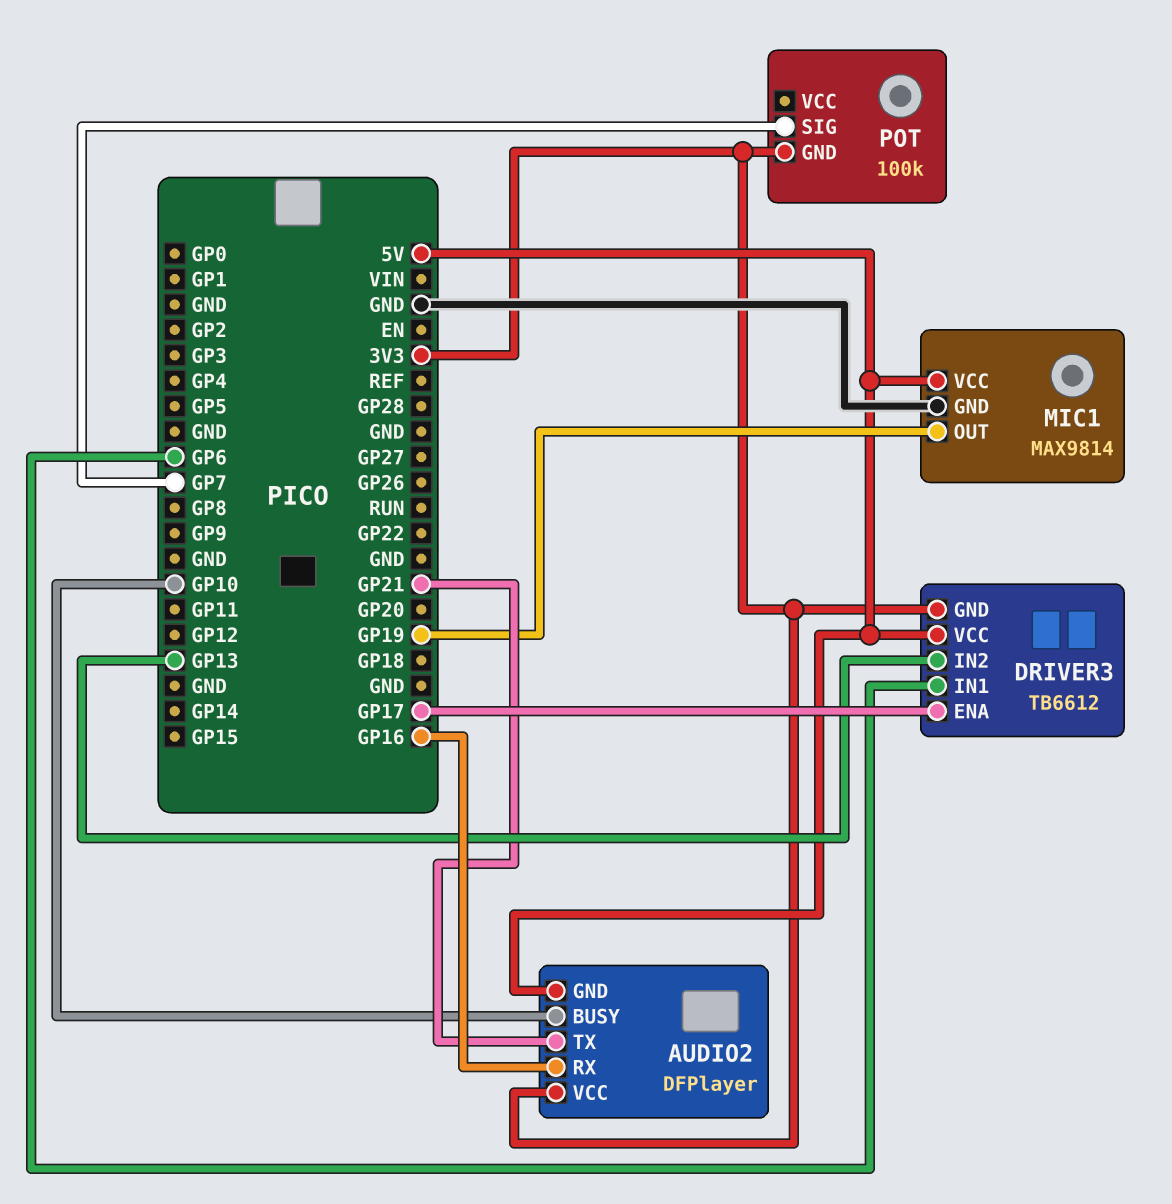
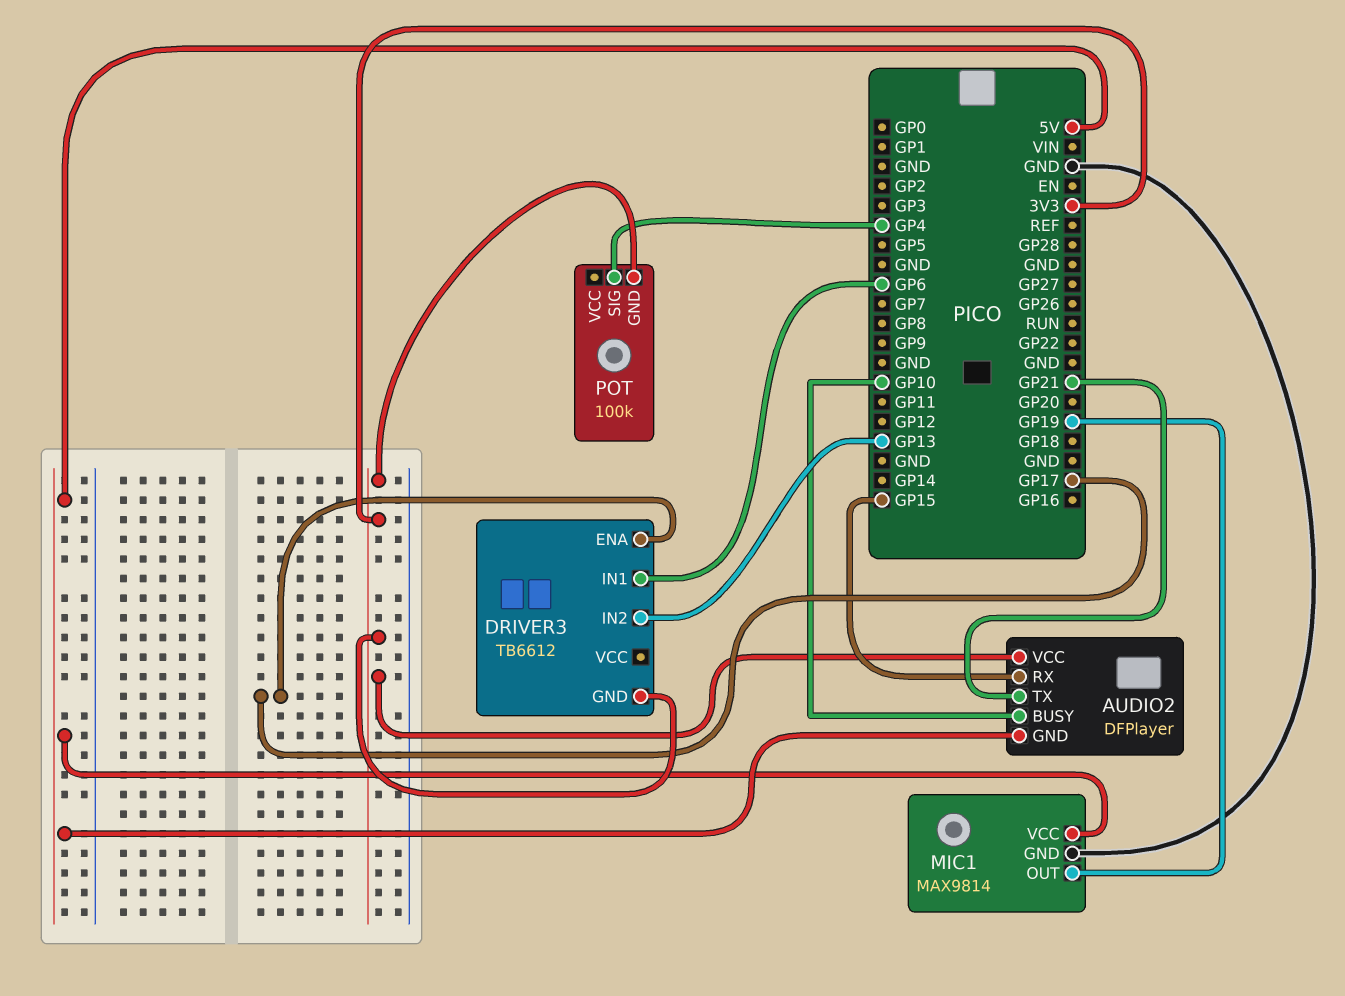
AUDIO2 pin RX: GP16 -> GP15
DRIVER3 pin VCC: 5V -> none
POT pin SIG: GP7 -> GP4

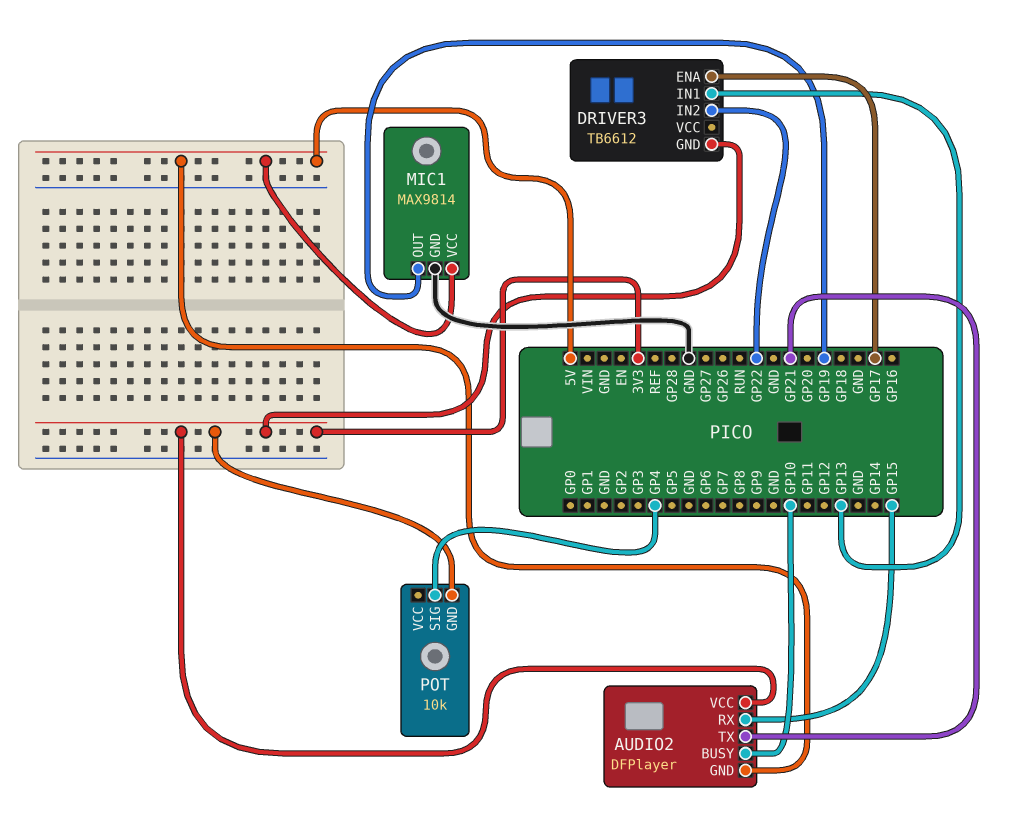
DRIVER3 pin IN1: GP6 -> GP13
DRIVER3 pin IN2: GP13 -> GP22
POT: 100k -> 10k

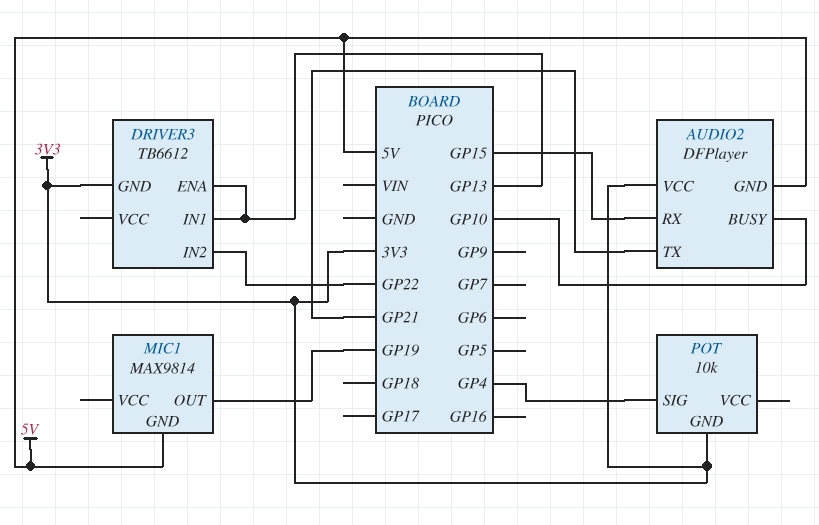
DRIVER3 pin ENA: GP17 -> GP13
MIC1 pin GND: GND -> 5V
MIC1 pin VCC: 5V -> none

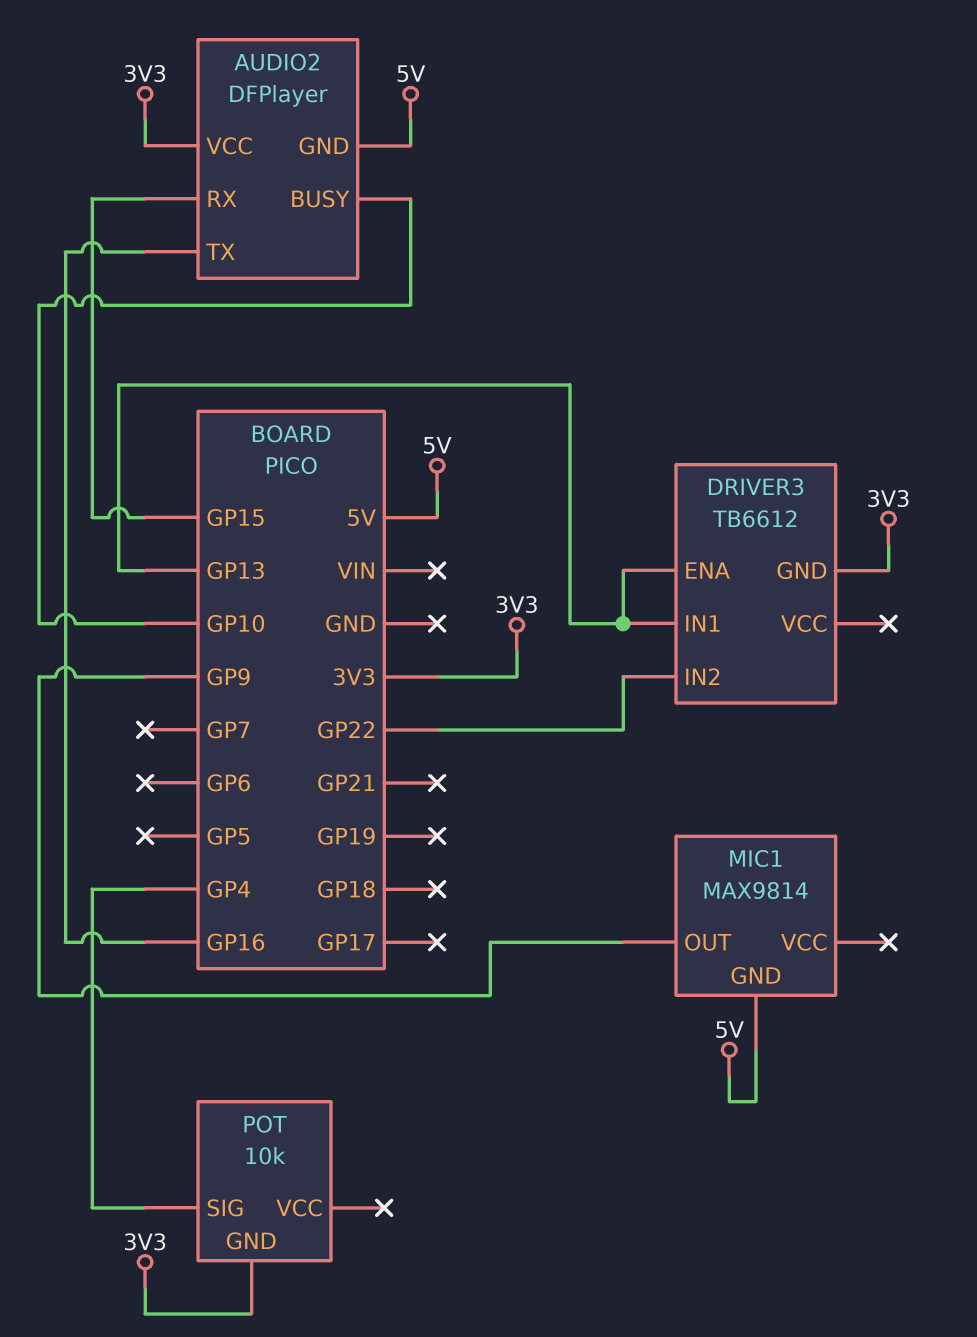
AUDIO2 pin TX: GP21 -> GP16
MIC1 pin OUT: GP19 -> GP9

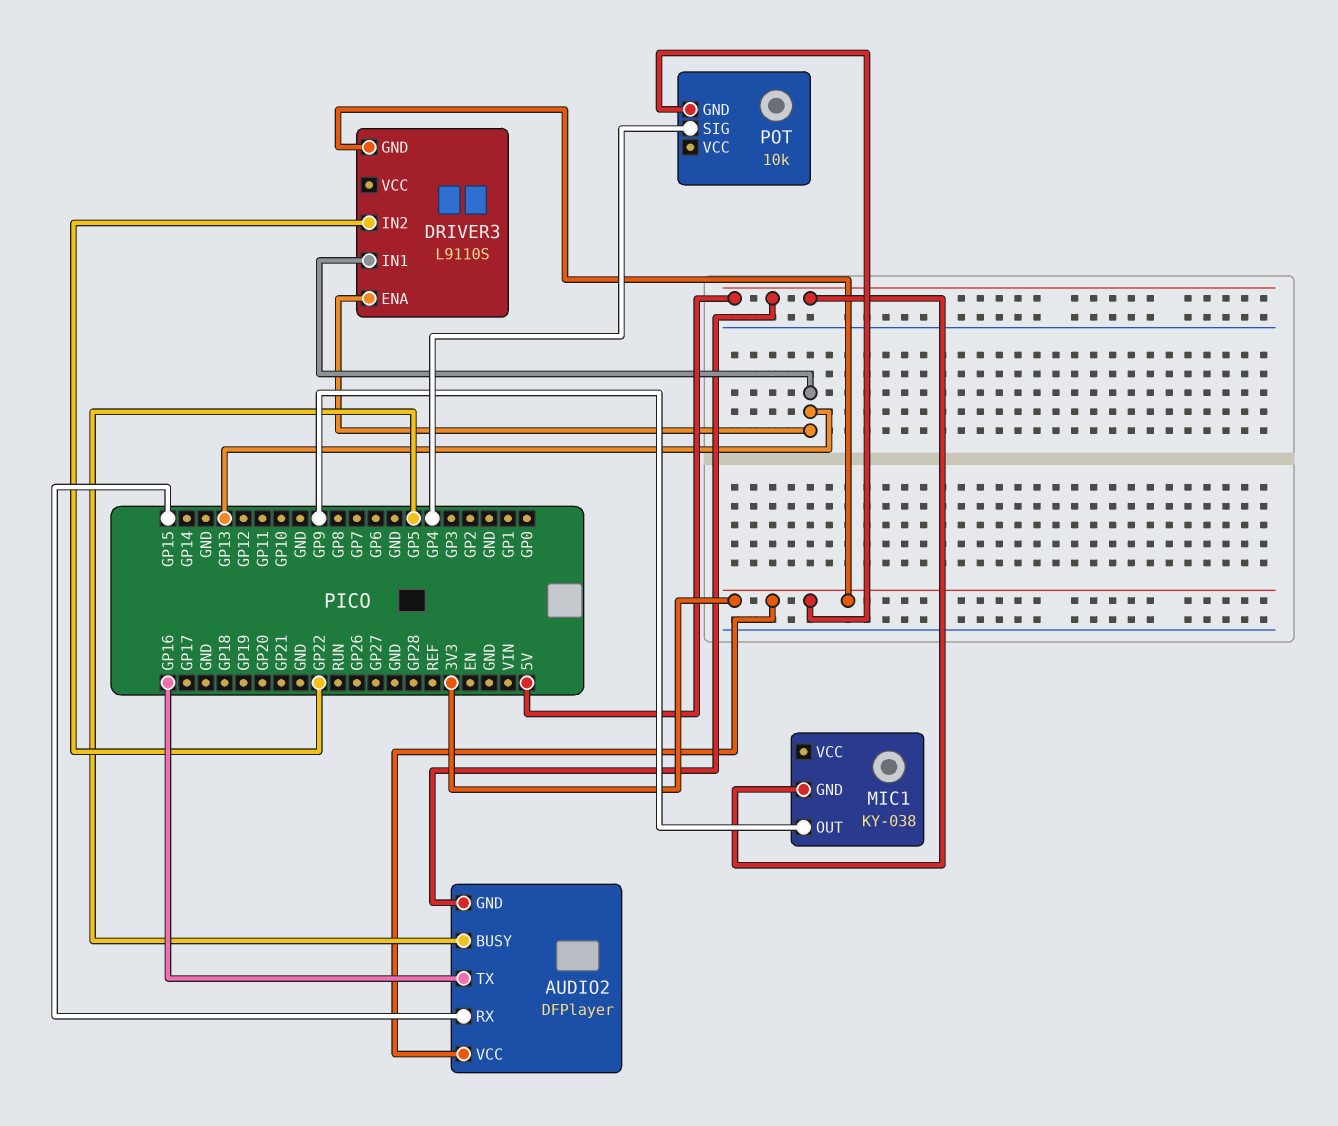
AUDIO2 pin BUSY: GP10 -> GP5
DRIVER3: TB6612 -> L9110S
MIC1: MAX9814 -> KY-038

